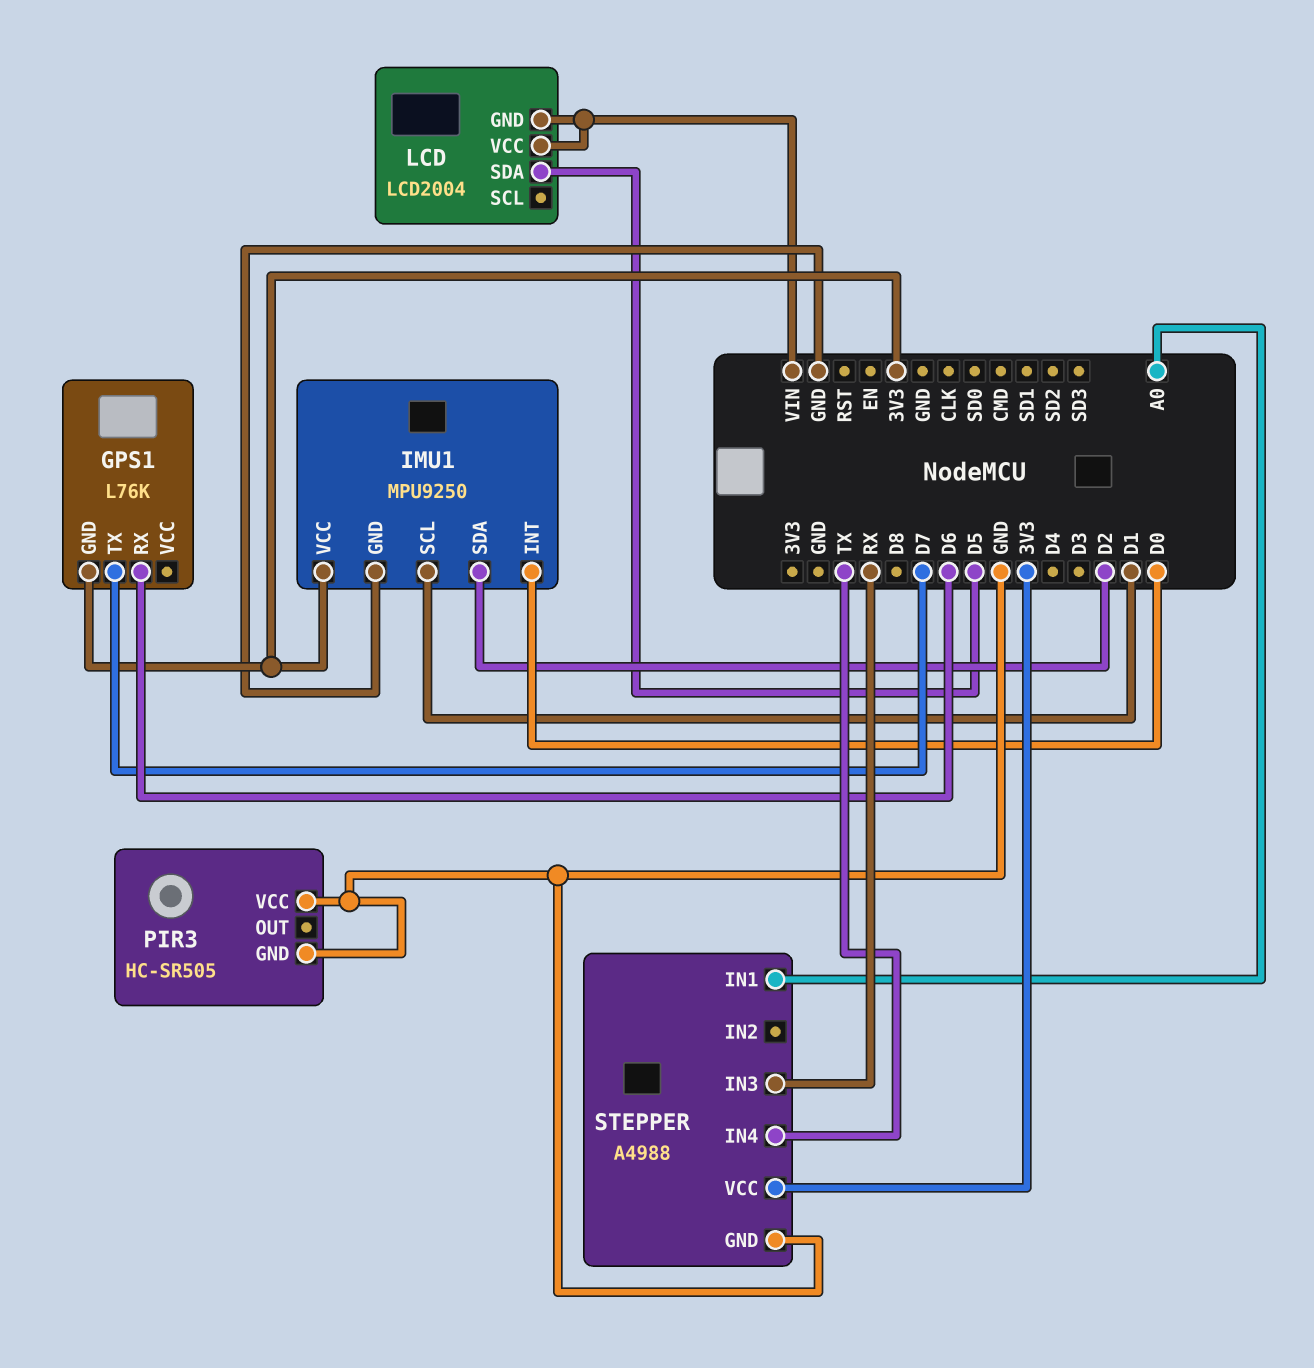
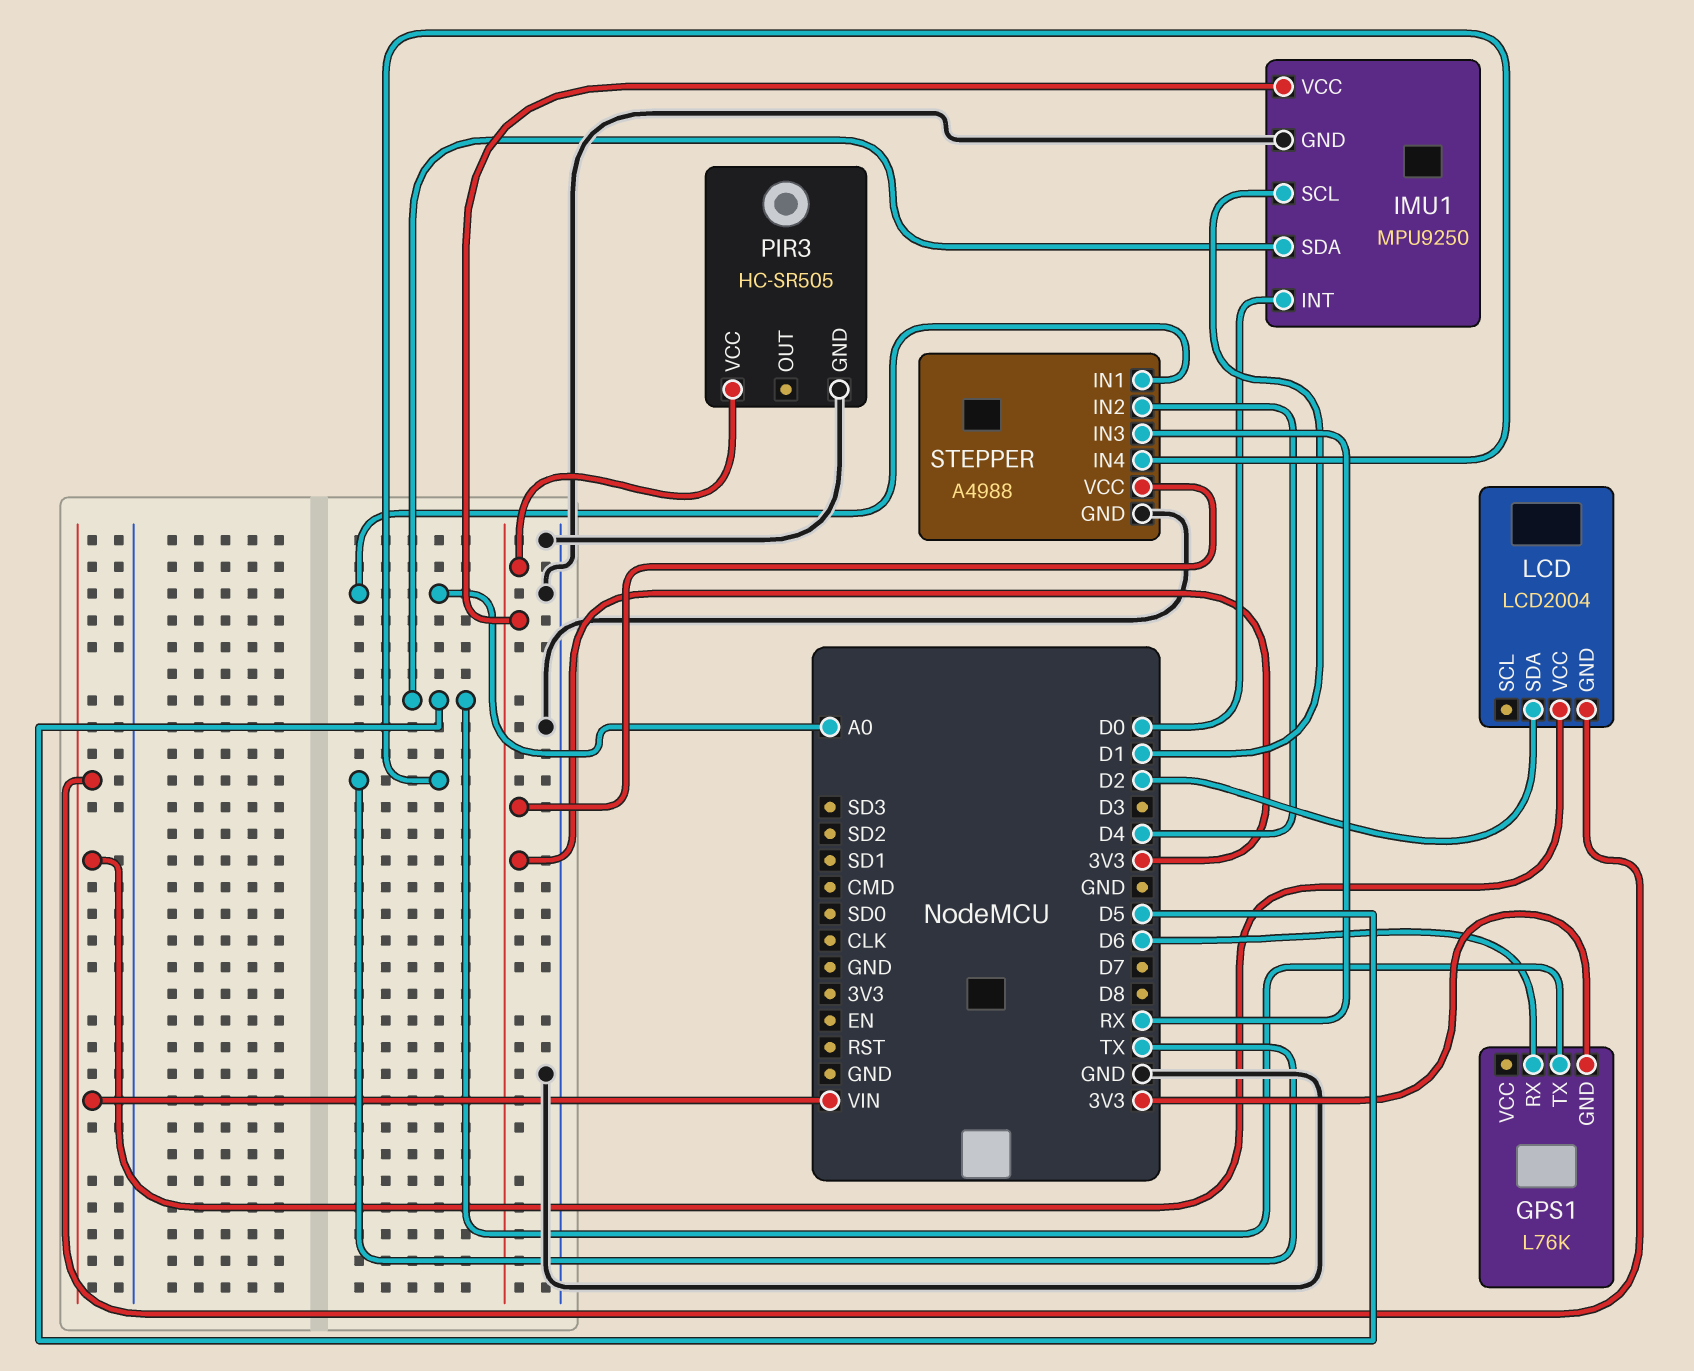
GPS1 pin TX: D7 -> D5
IMU1 pin SDA: D2 -> D5
LCD pin SDA: D5 -> D2
PIR3 pin VCC: GND -> 3V3
STEPPER pin IN2: none -> D4

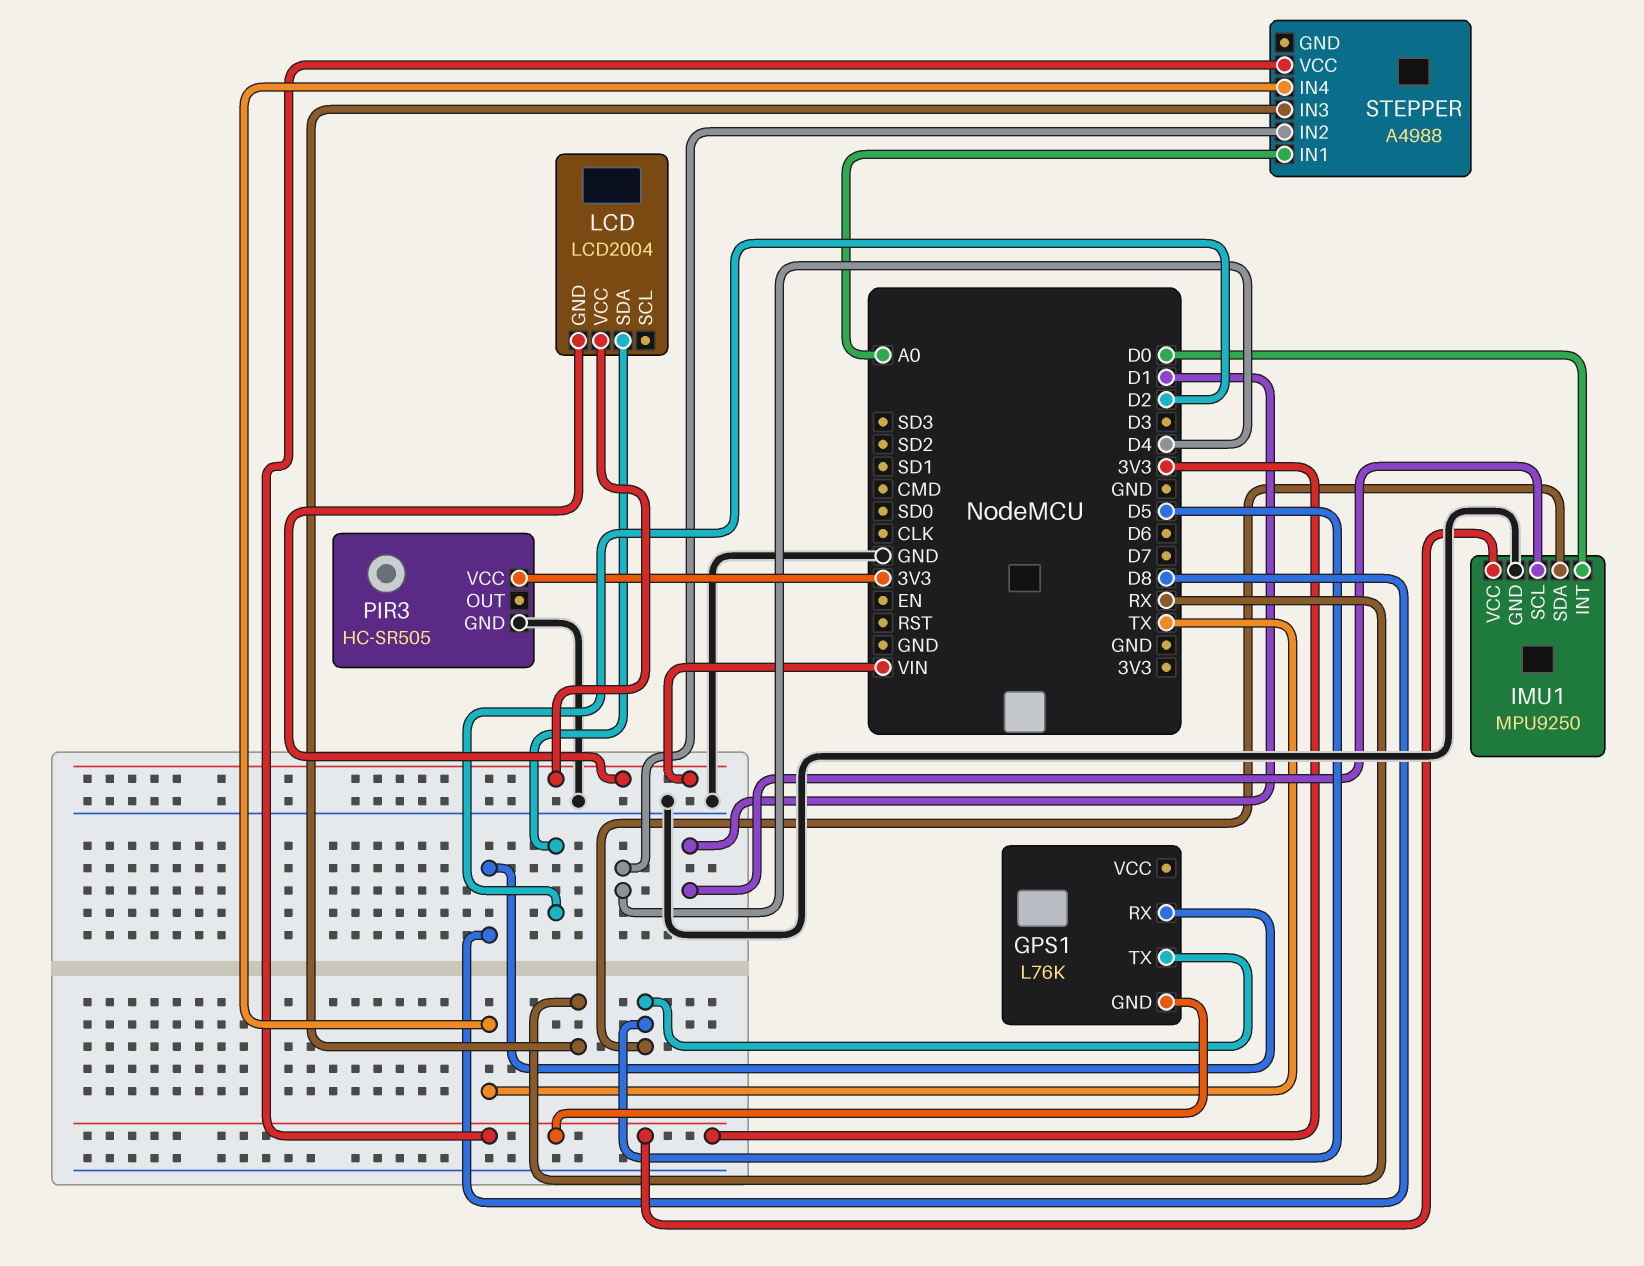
GPS1 pin RX: D6 -> D8
STEPPER pin GND: GND -> none

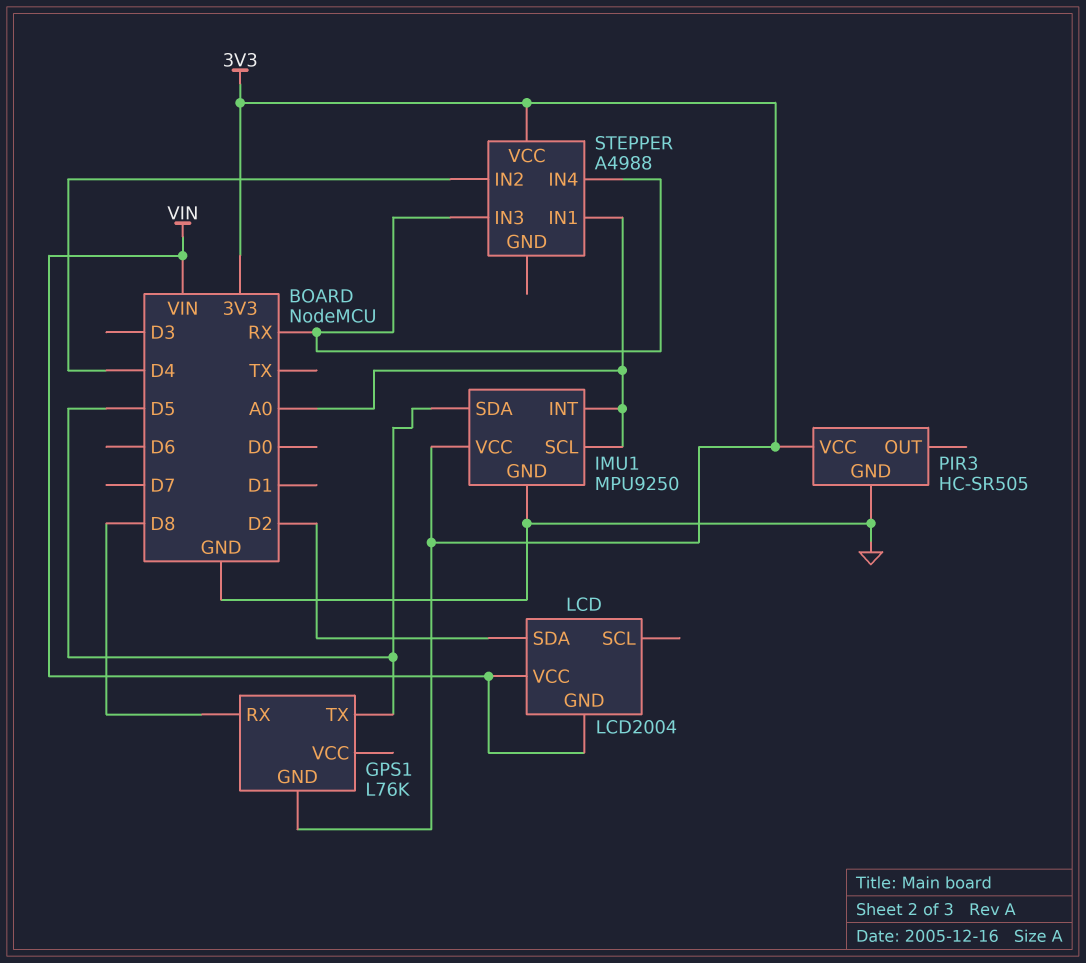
IMU1 pin INT: D0 -> A0
IMU1 pin SCL: D1 -> A0
STEPPER pin IN4: TX -> RX

